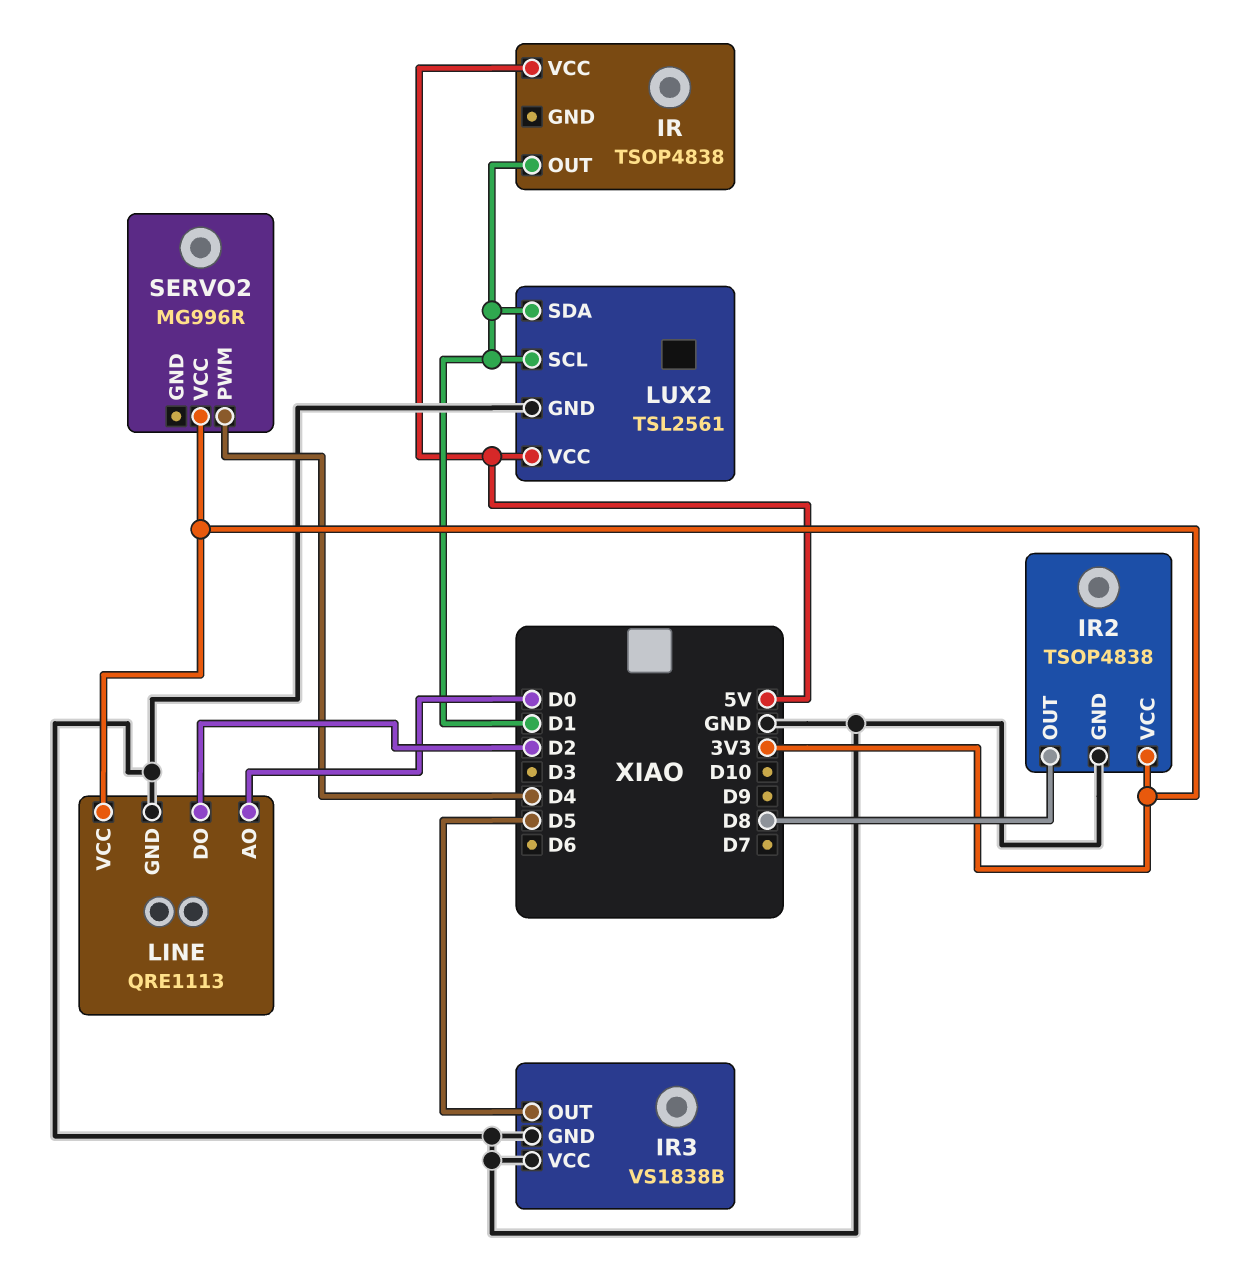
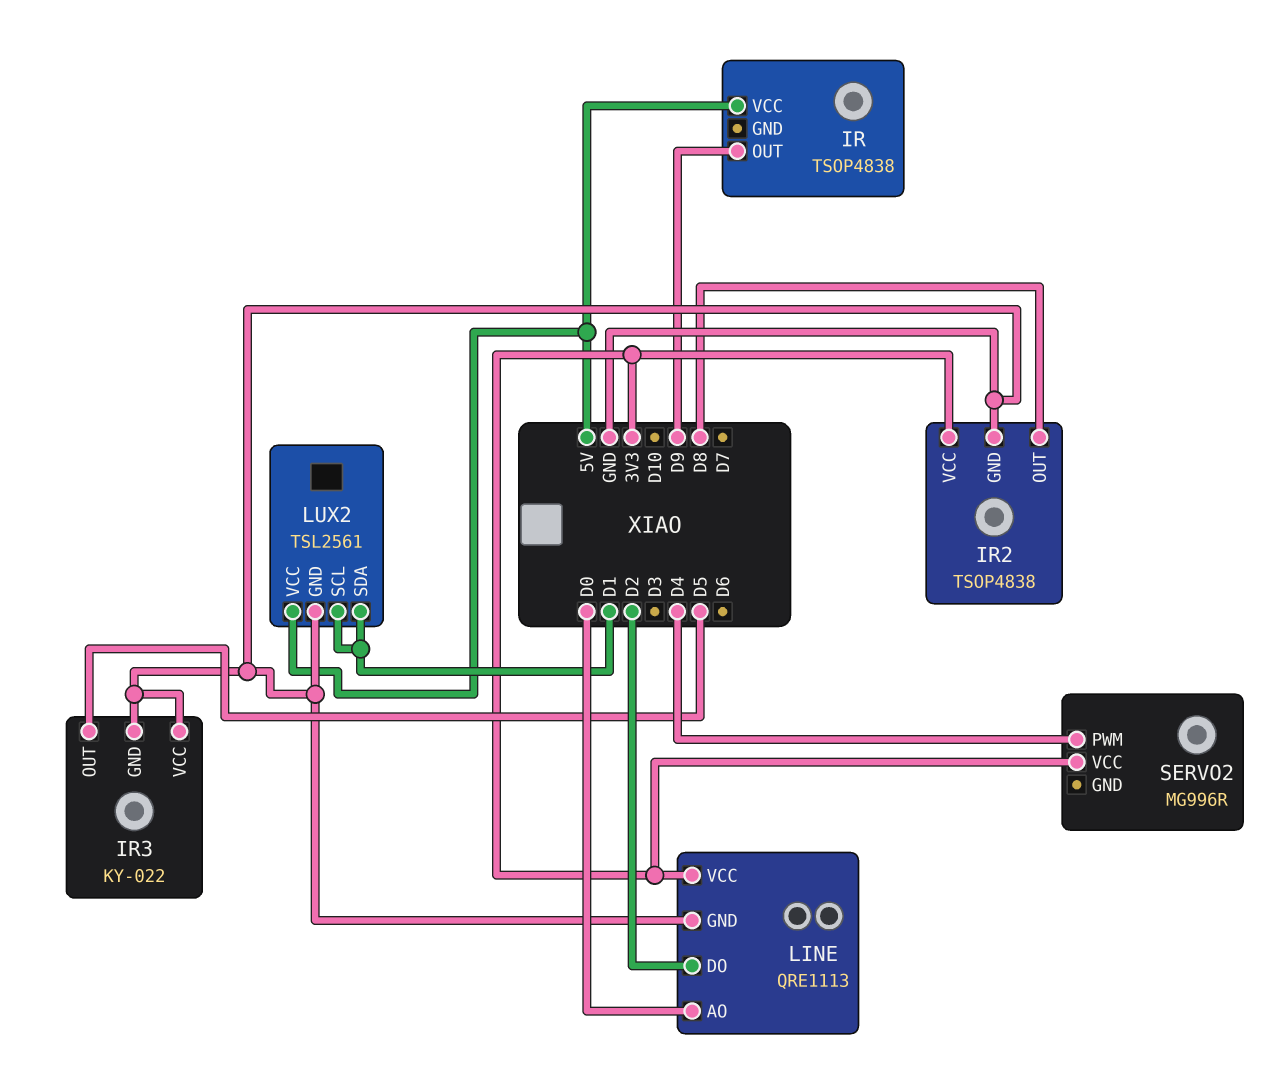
IR pin OUT: D1 -> D9
IR3: VS1838B -> KY-022

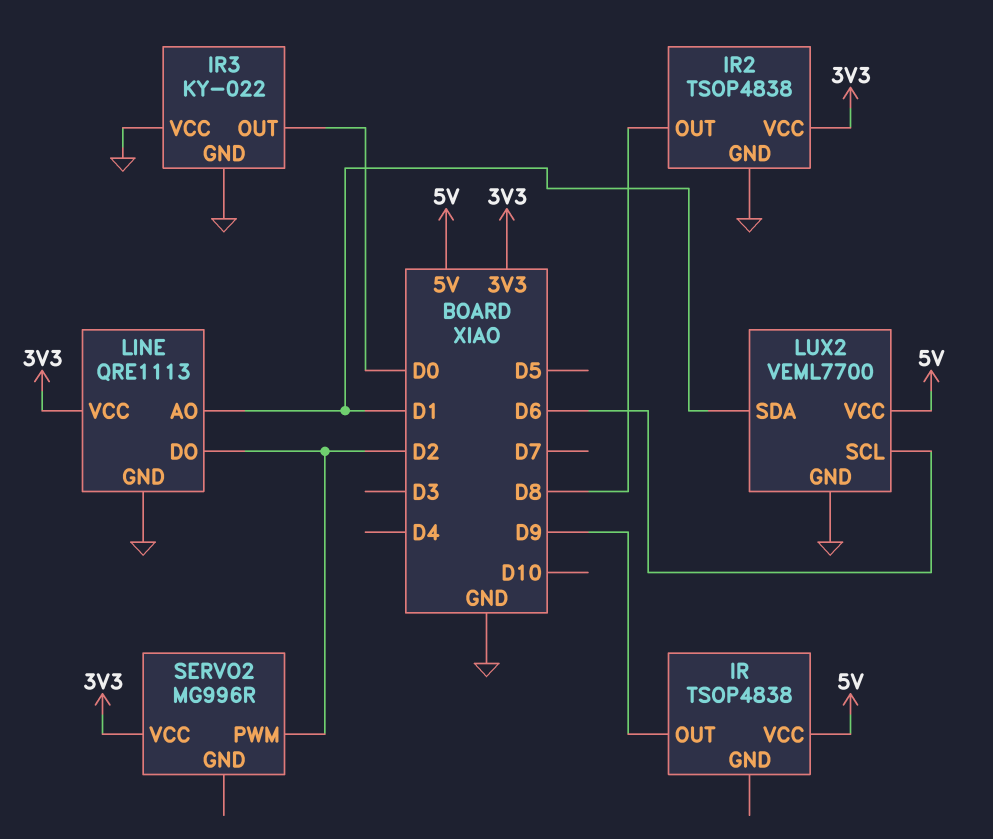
IR3 pin OUT: D5 -> D0
LINE pin AO: D0 -> D1
LUX2: TSL2561 -> VEML7700
LUX2 pin SCL: D1 -> D6
SERVO2 pin PWM: D4 -> D2

